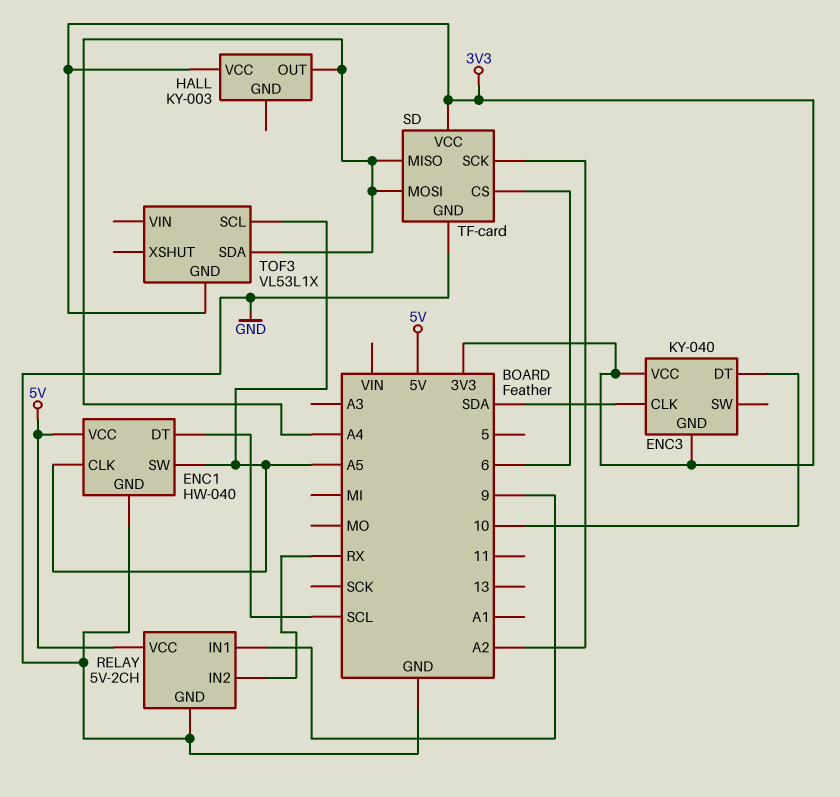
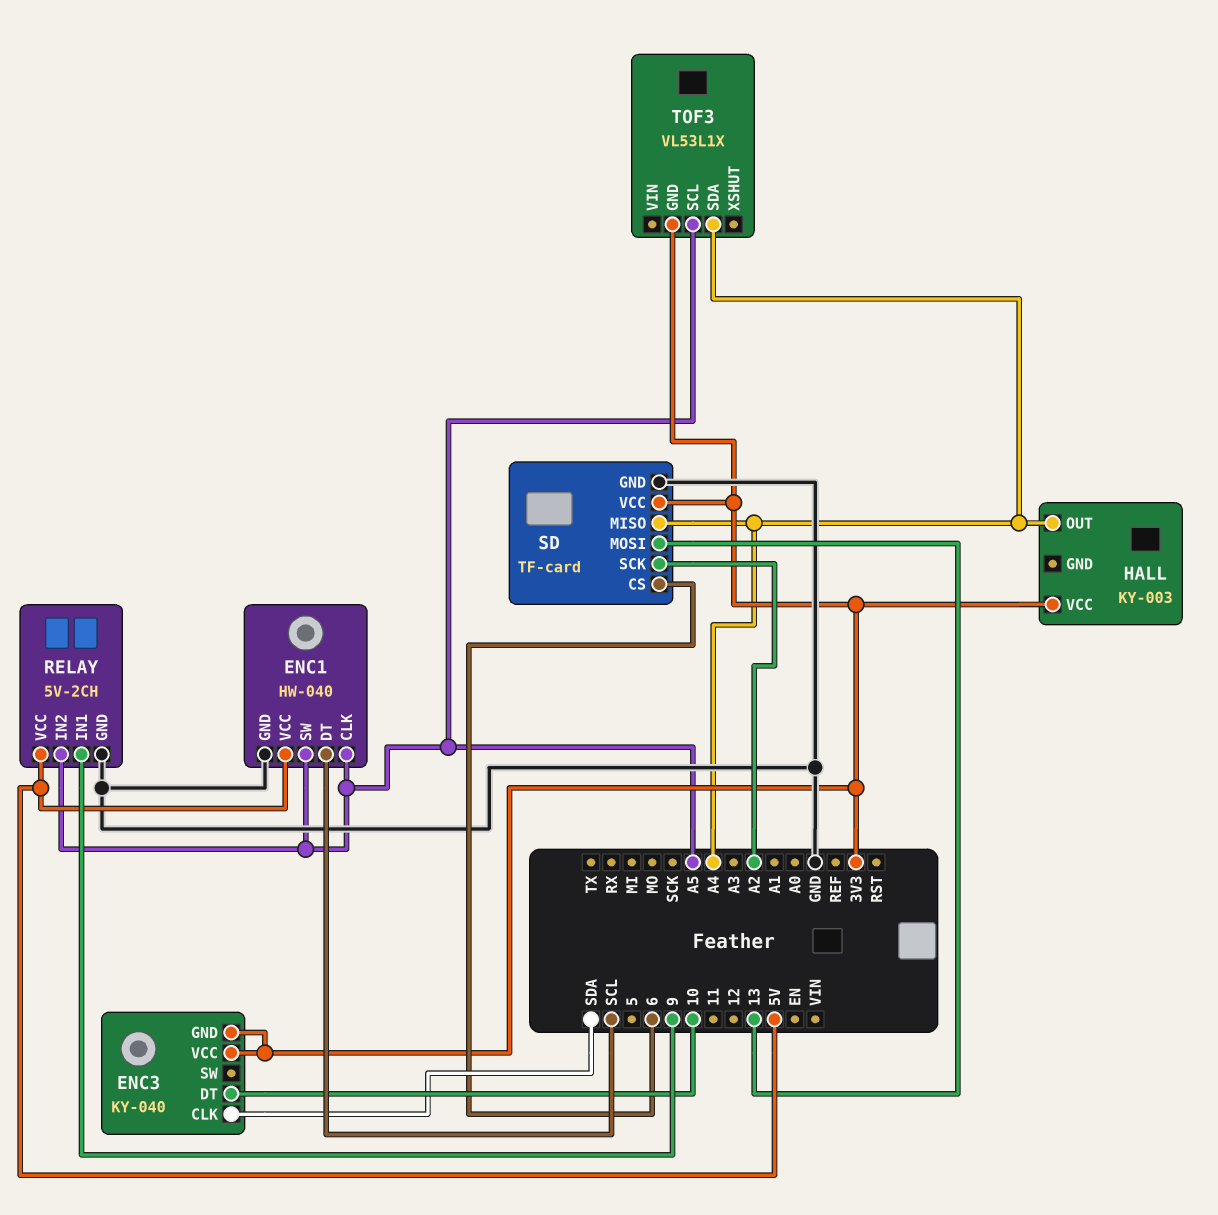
RELAY pin IN2: RX -> A5
SD pin MOSI: A4 -> 13

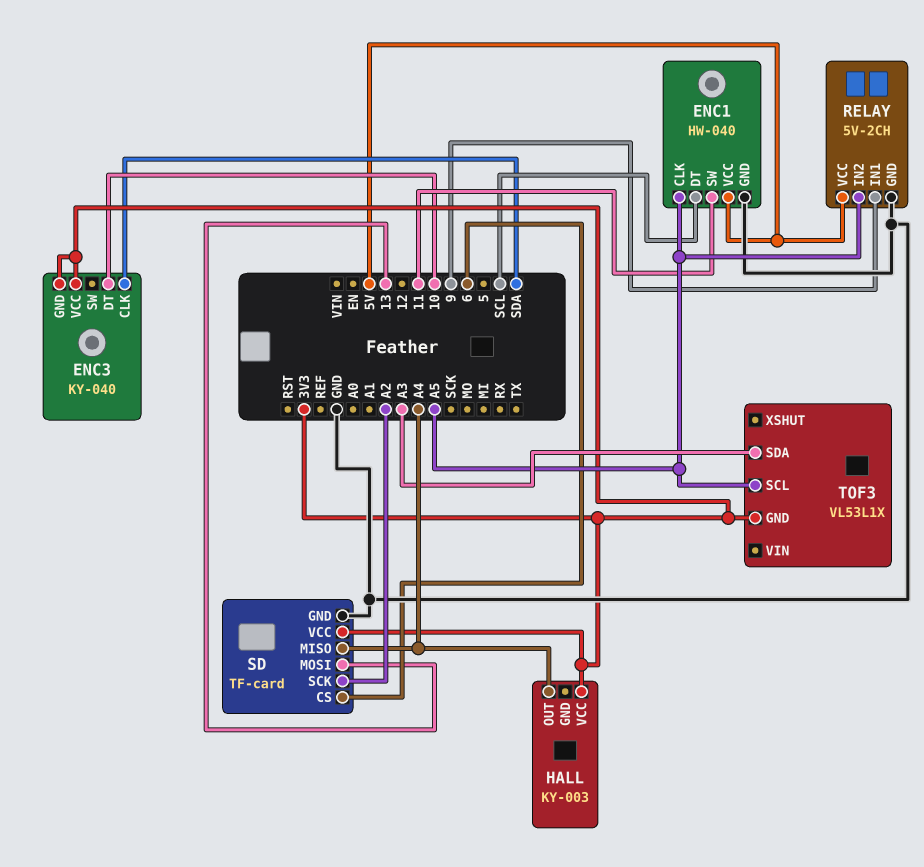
ENC1 pin SW: A5 -> 11
TOF3 pin SDA: A4 -> A3

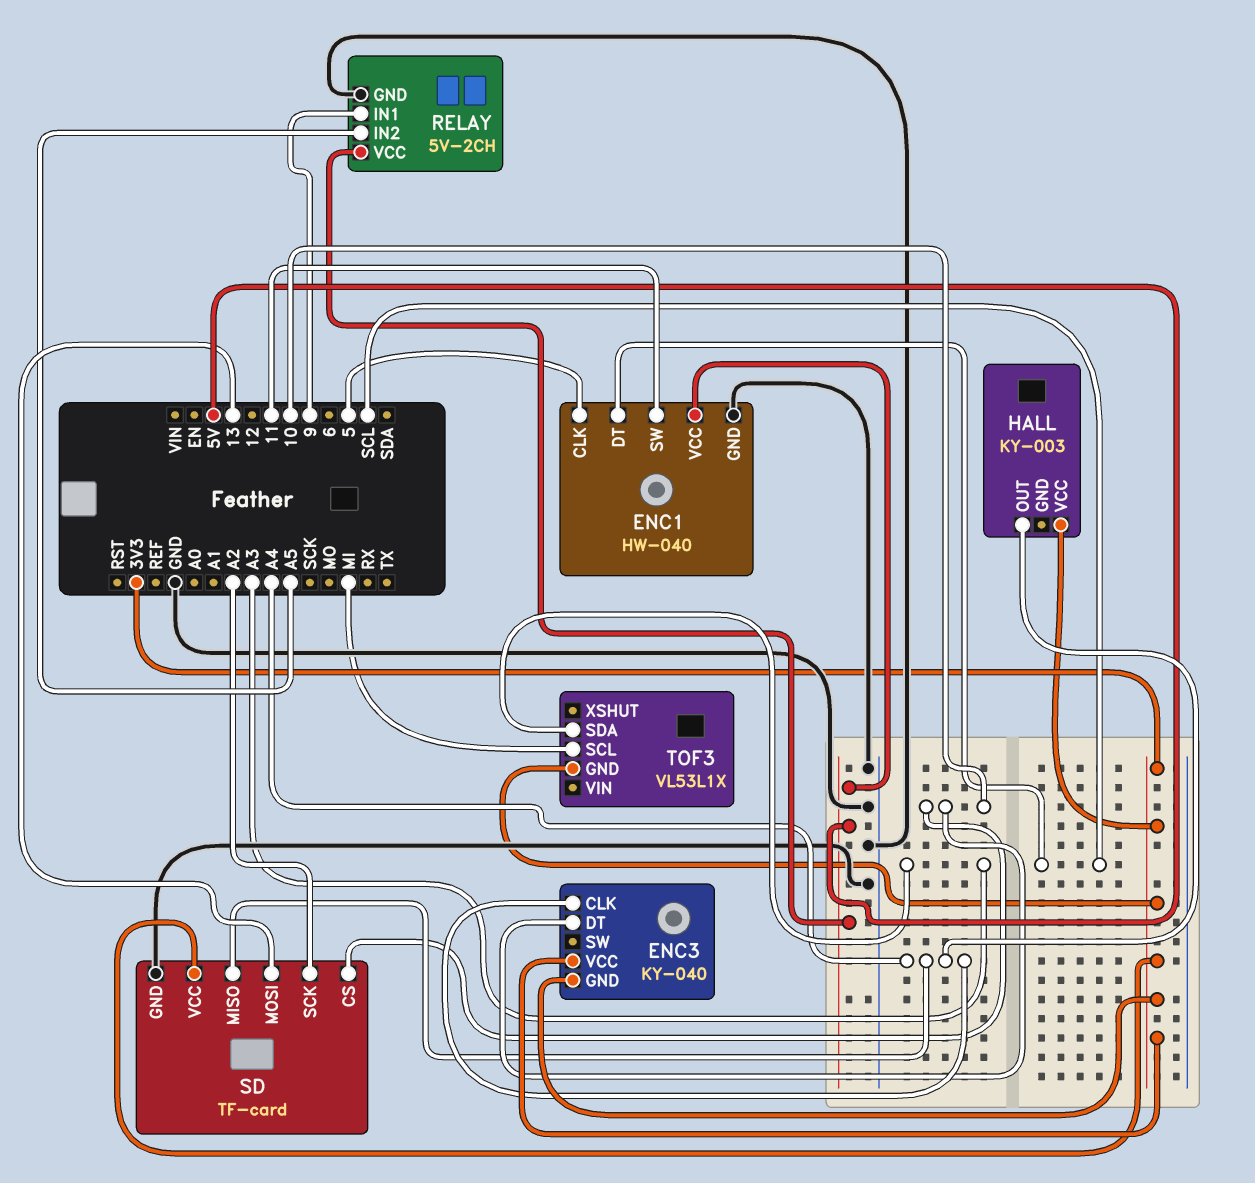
ENC1 pin CLK: A5 -> 5
ENC3 pin CLK: SDA -> A4
SD pin CS: 6 -> 10
TOF3 pin SCL: A5 -> MI

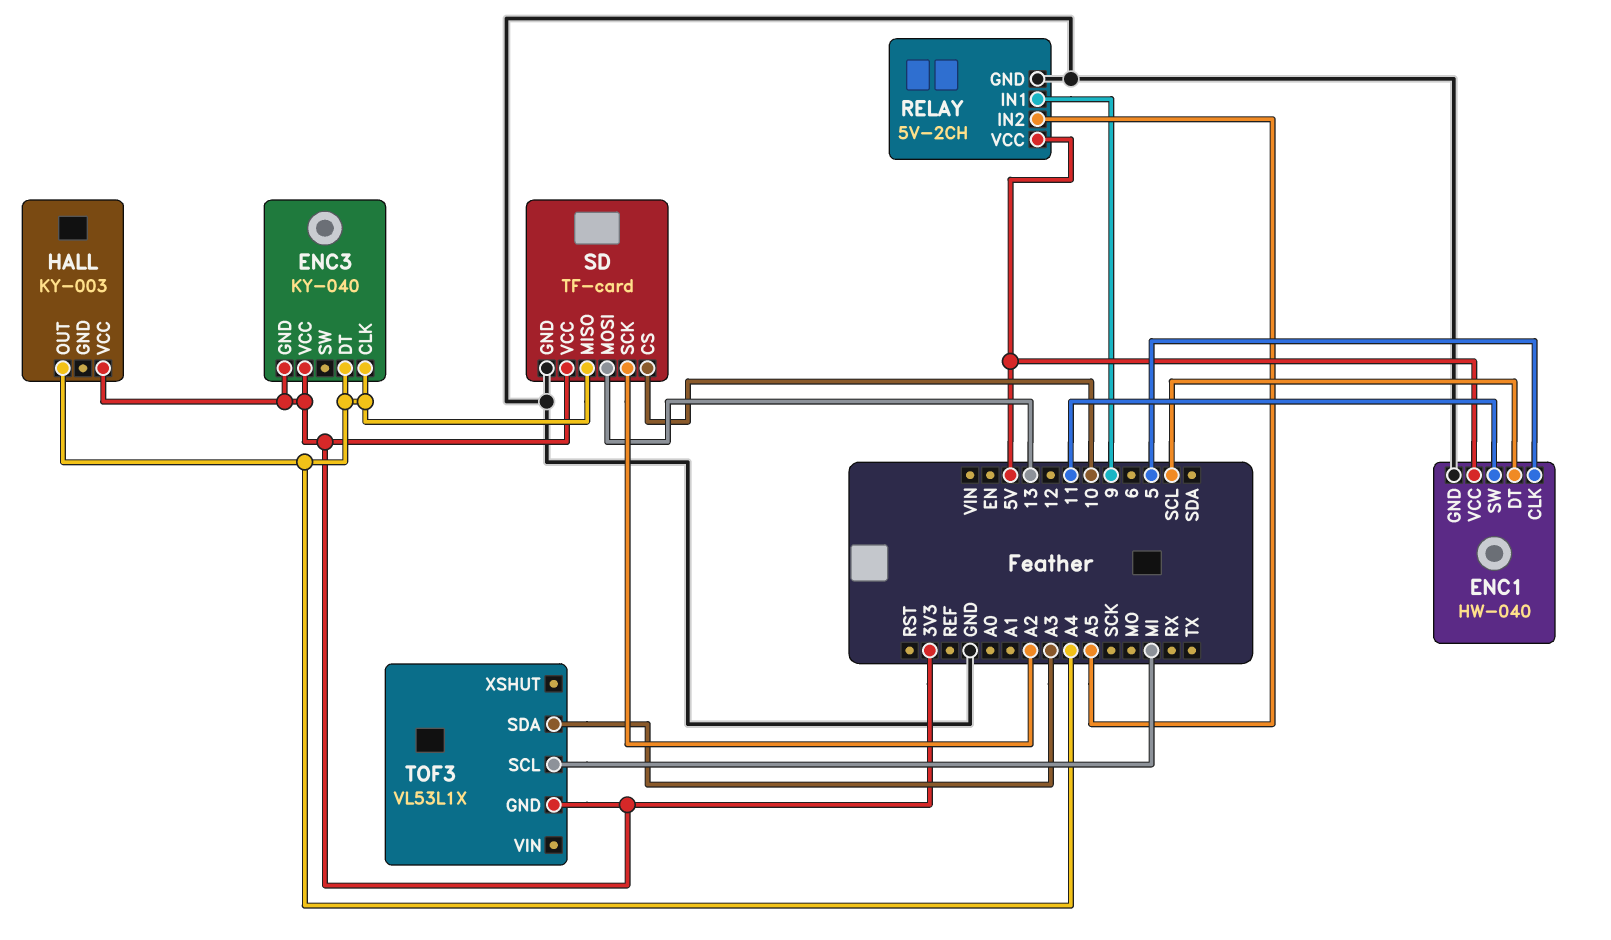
ENC3 pin DT: 10 -> A4

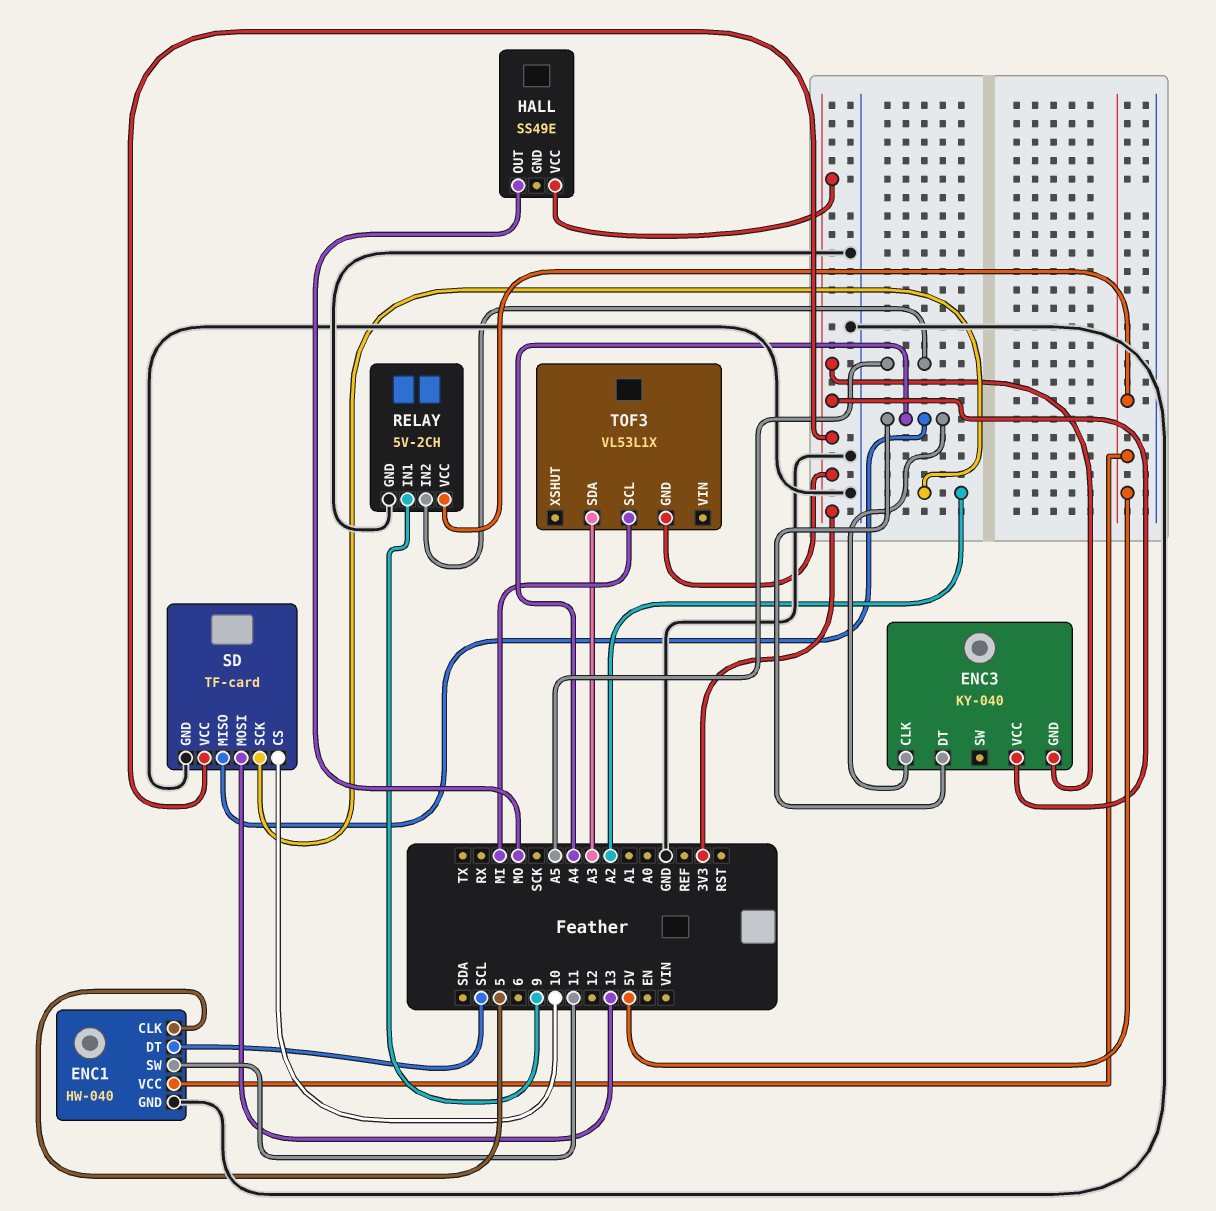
HALL: KY-003 -> SS49E
HALL pin OUT: A4 -> MO

